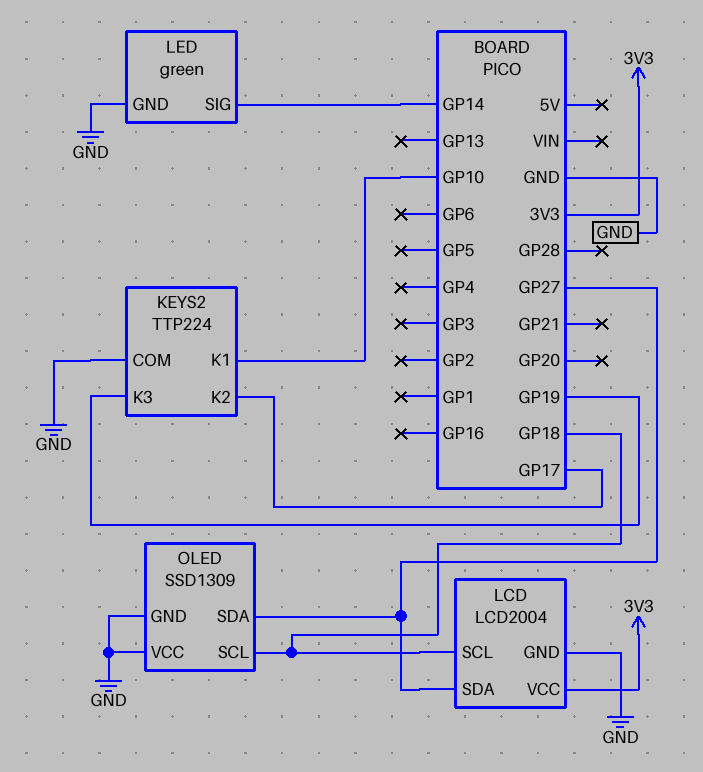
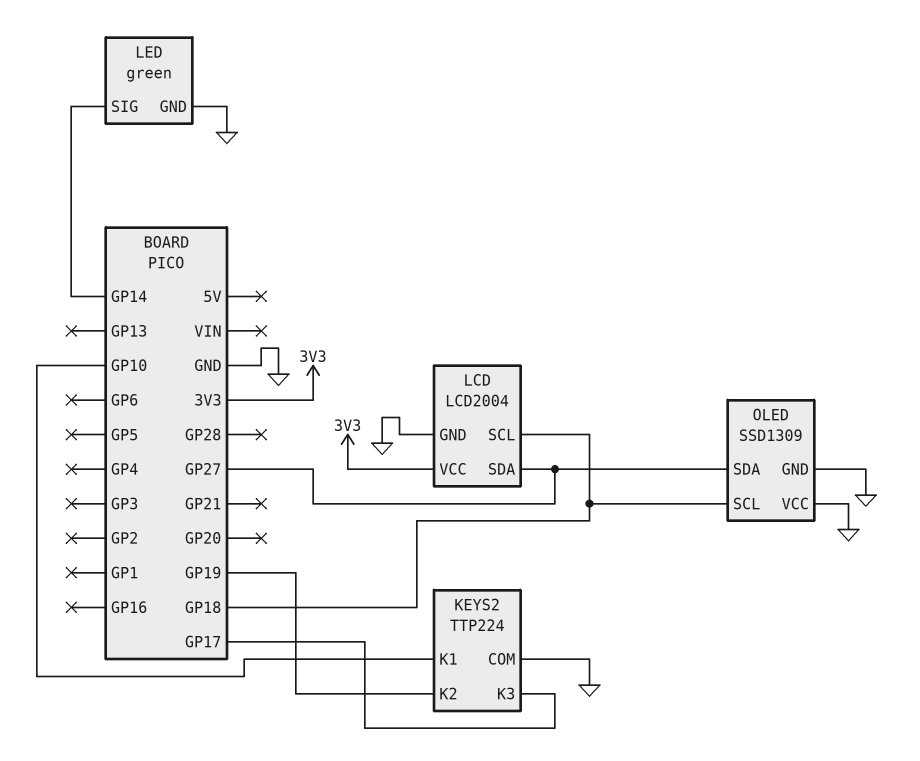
KEYS2 pin K2: GP17 -> GP19
KEYS2 pin K3: GP19 -> GP17

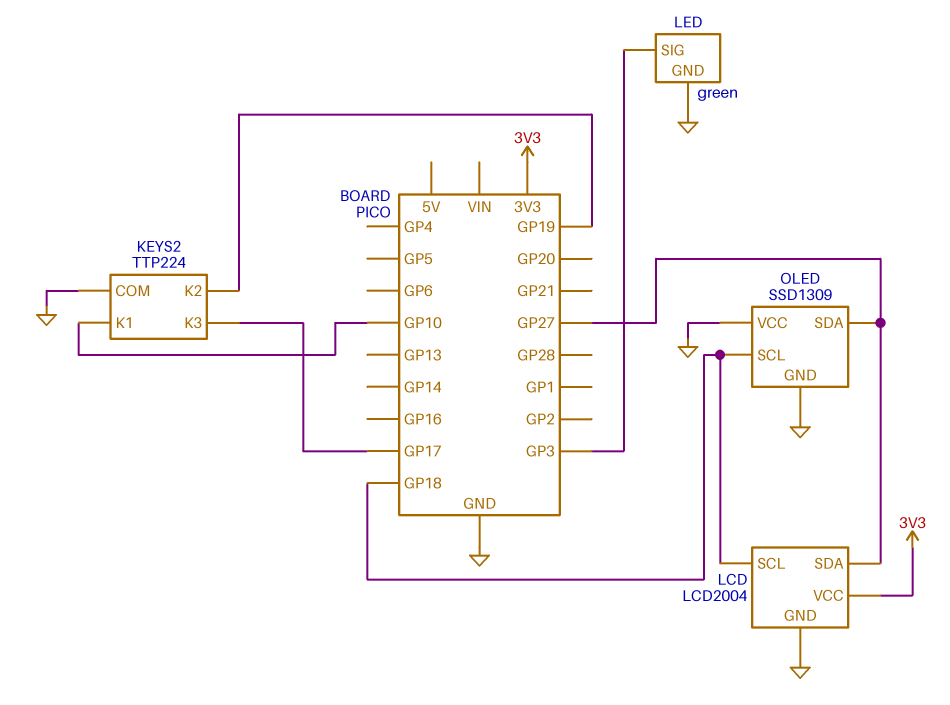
LED pin SIG: GP14 -> GP3

